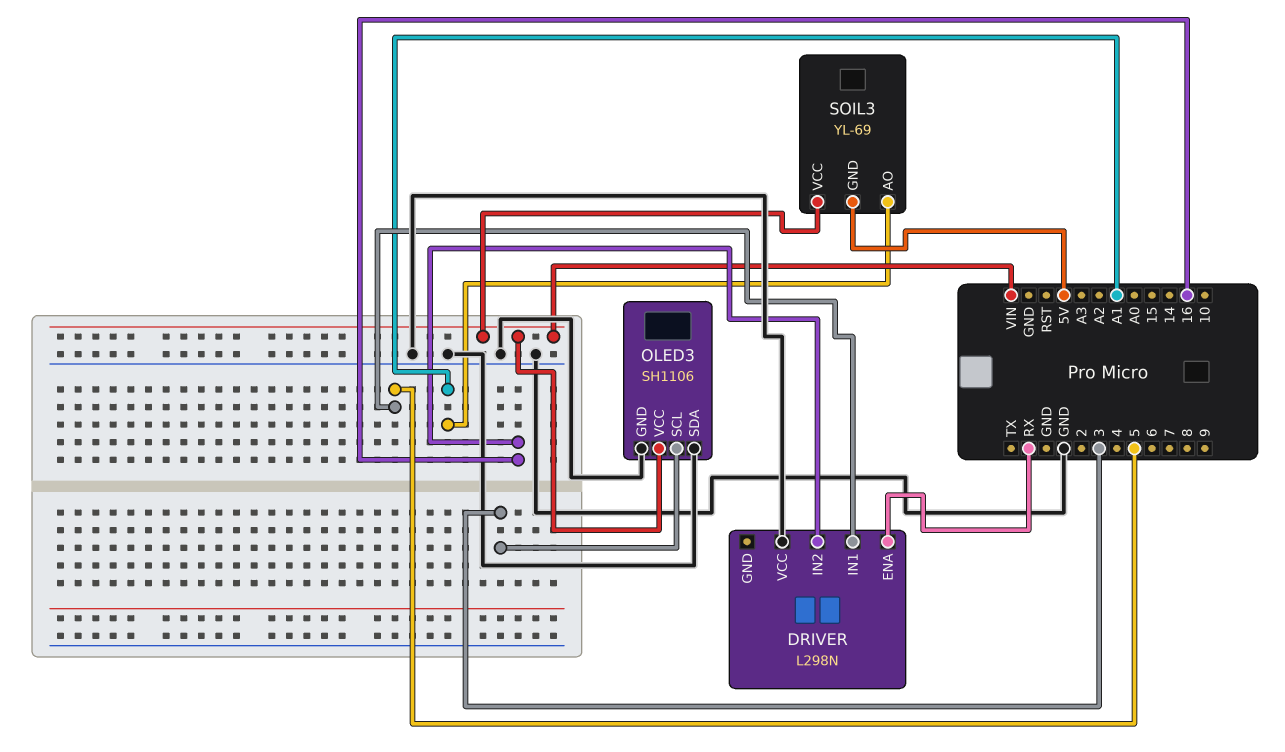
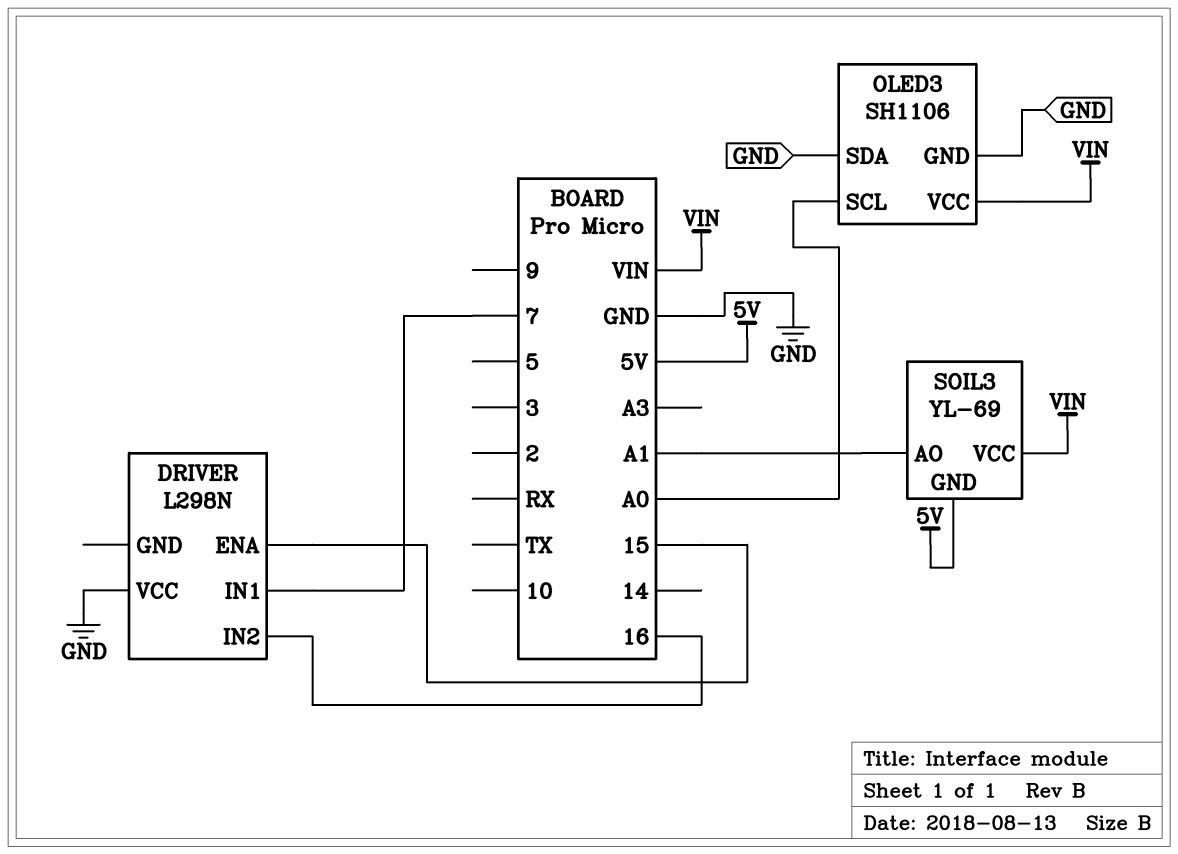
DRIVER pin ENA: RX -> 15
DRIVER pin IN1: 5 -> 7
OLED3 pin SCL: 3 -> A0

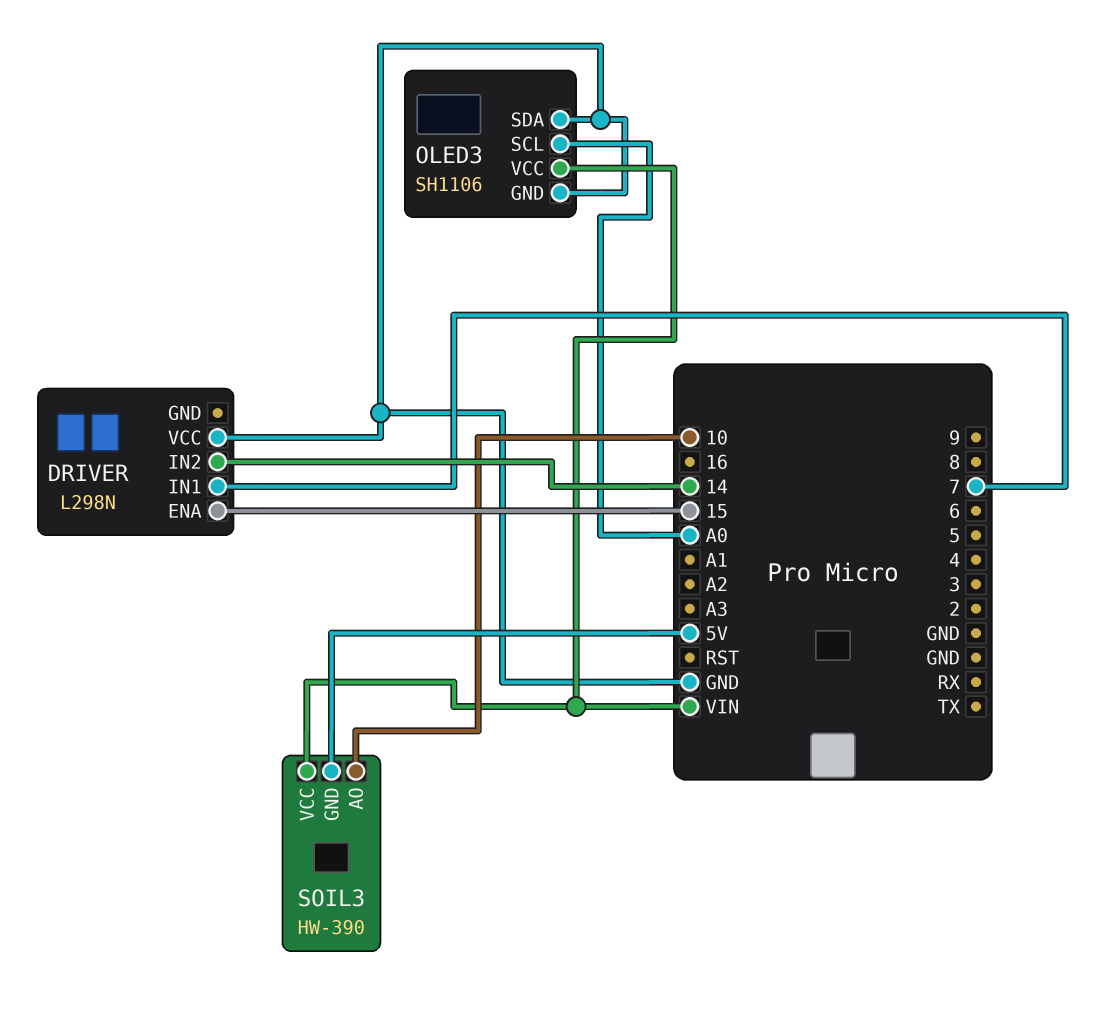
DRIVER pin IN2: 16 -> 14
SOIL3: YL-69 -> HW-390
SOIL3 pin AO: A1 -> 10

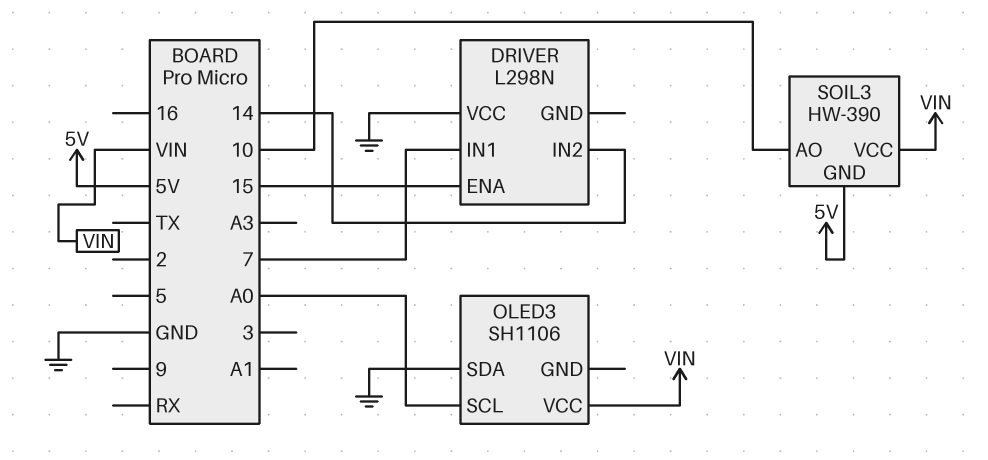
OLED3 pin GND: GND -> none

